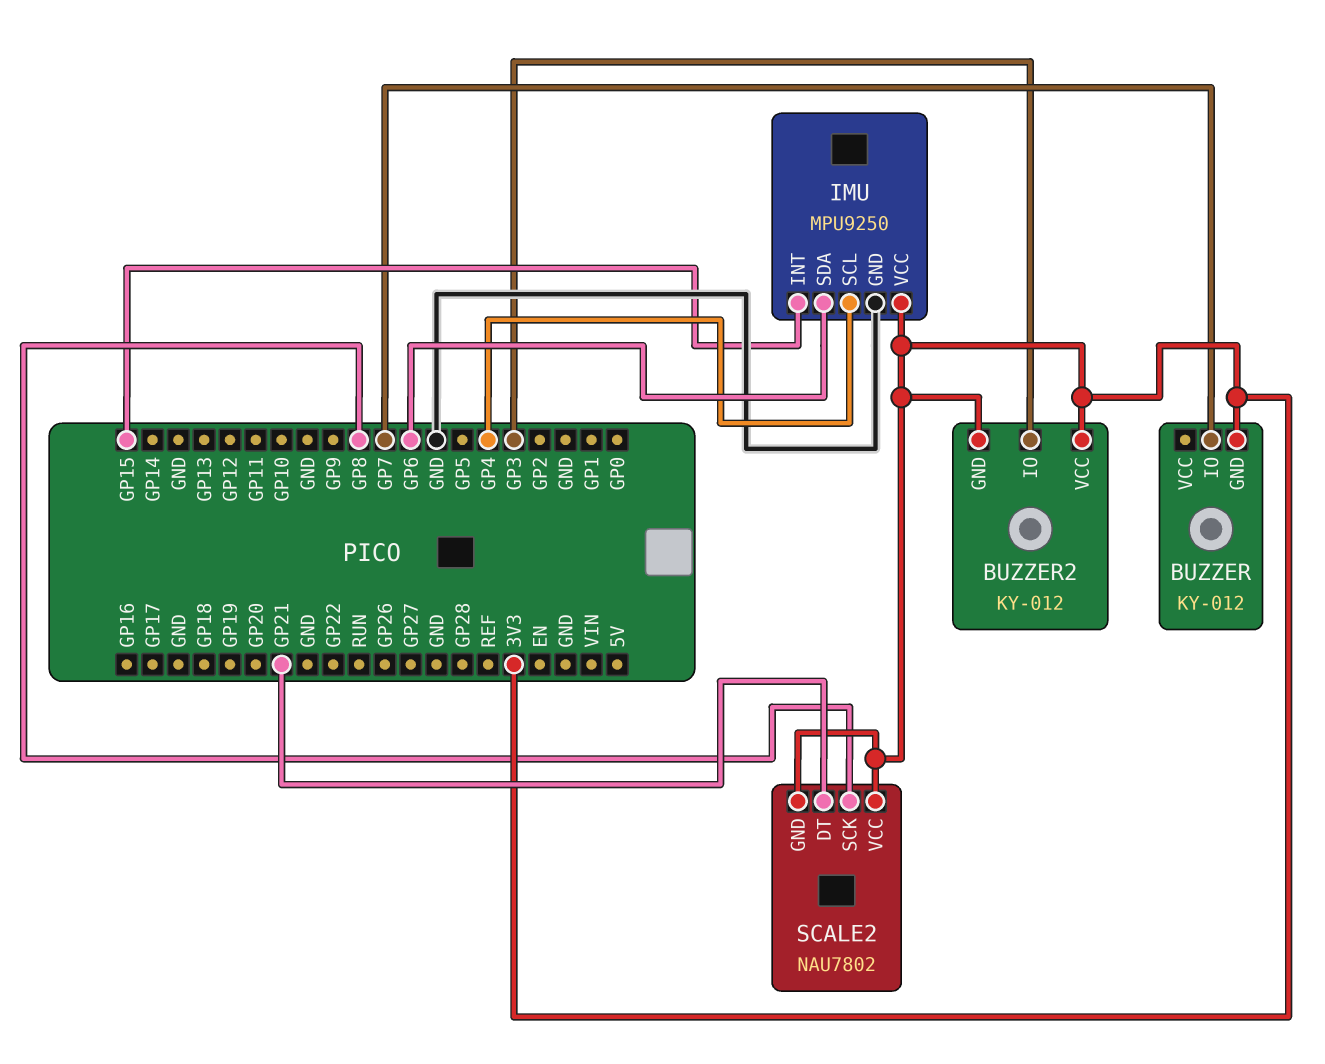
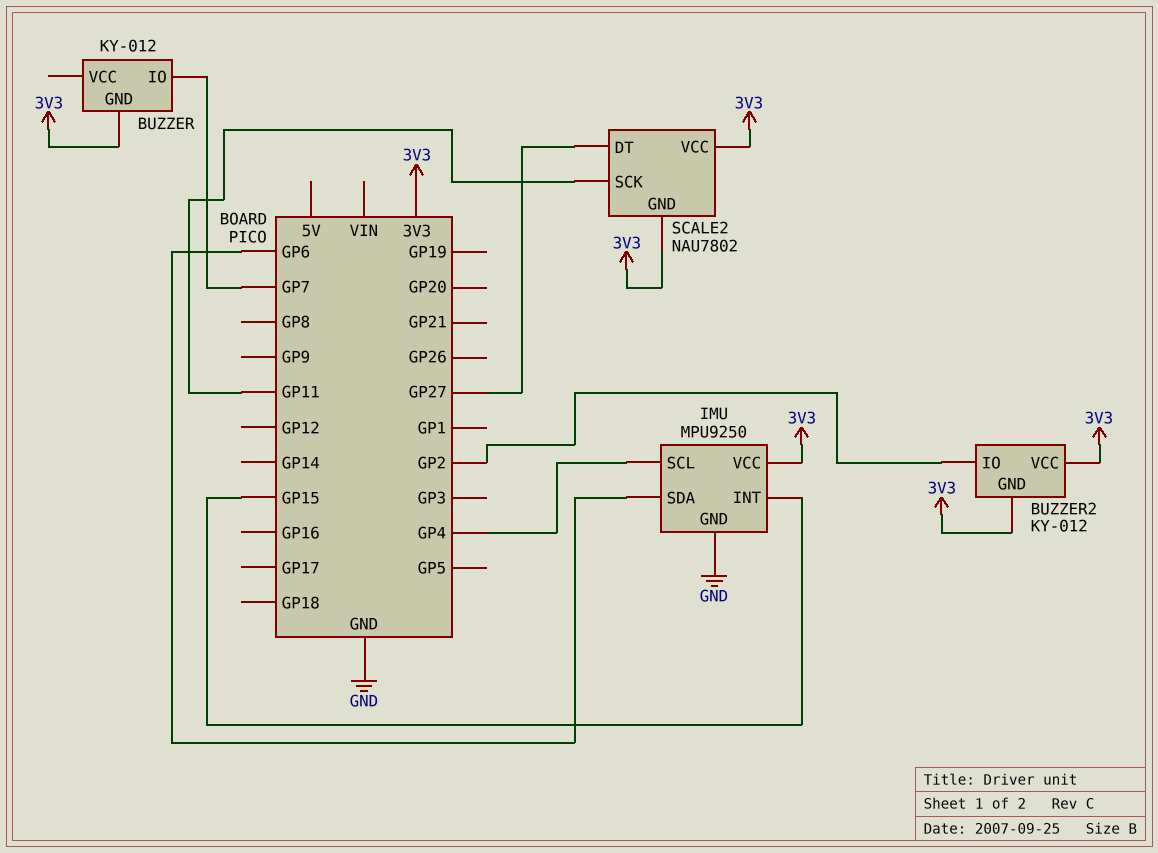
BUZZER2 pin IO: GP3 -> GP2
SCALE2 pin DT: GP21 -> GP27
SCALE2 pin SCK: GP8 -> GP11

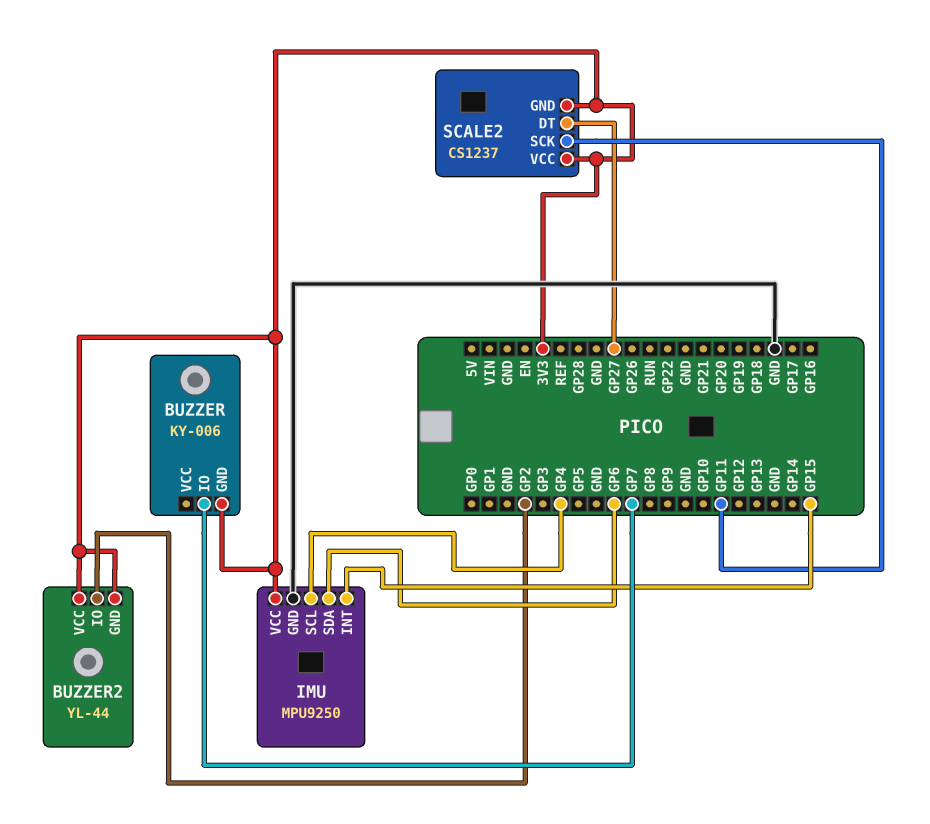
BUZZER: KY-012 -> KY-006
BUZZER2: KY-012 -> YL-44
SCALE2: NAU7802 -> CS1237

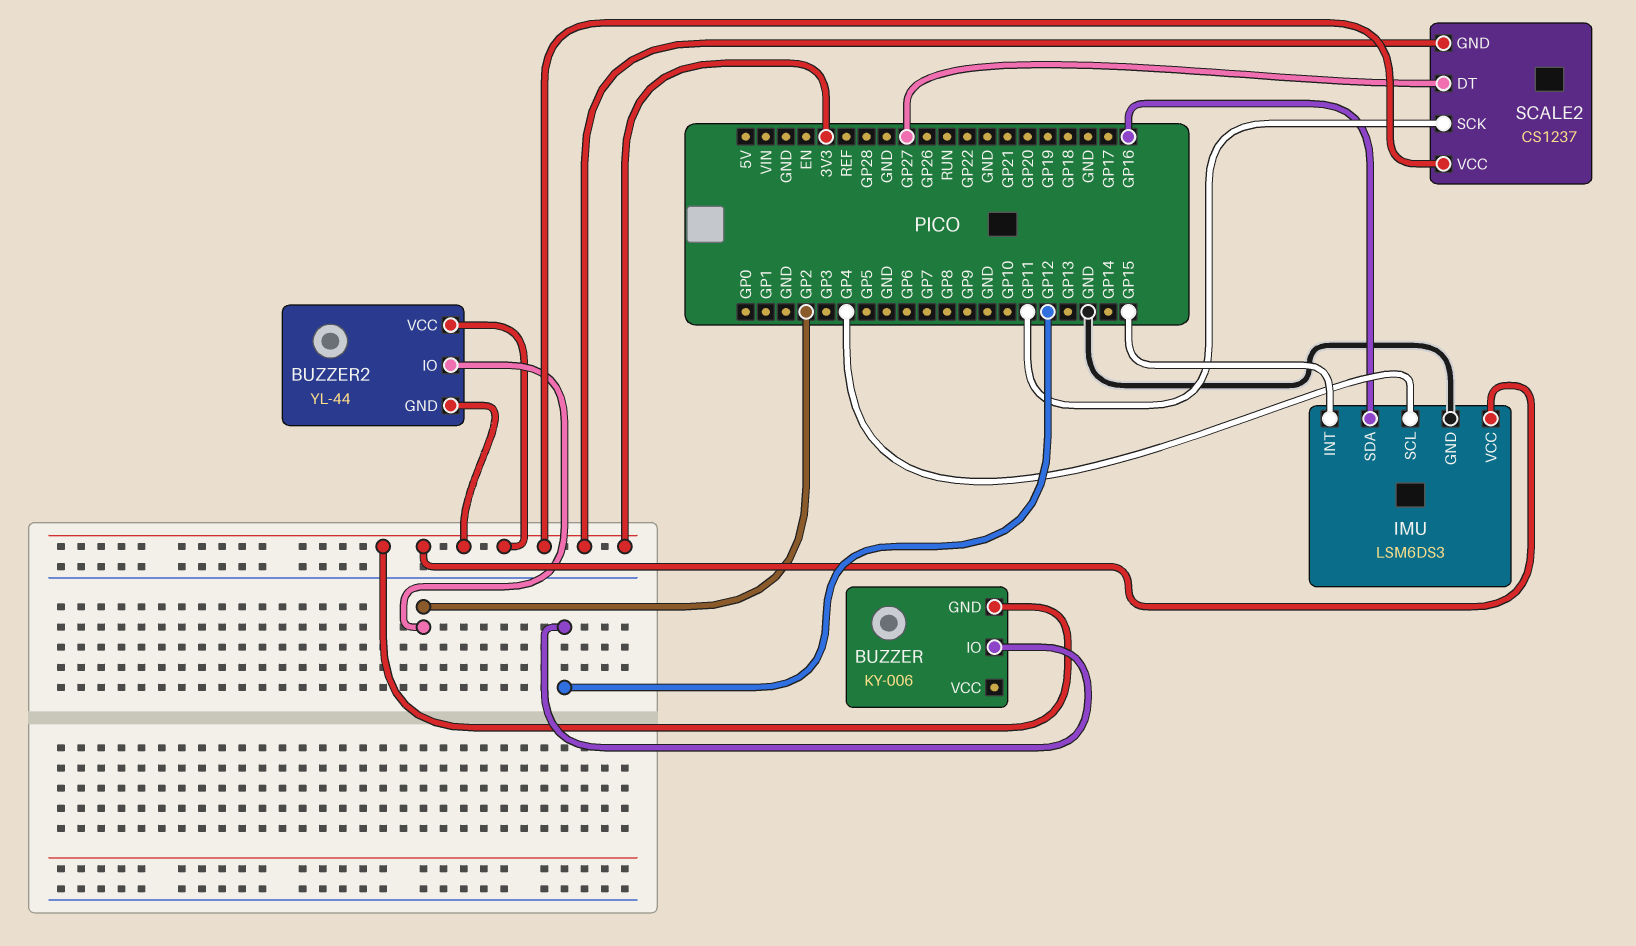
BUZZER pin IO: GP7 -> GP12
IMU: MPU9250 -> LSM6DS3
IMU pin SDA: GP6 -> GP16

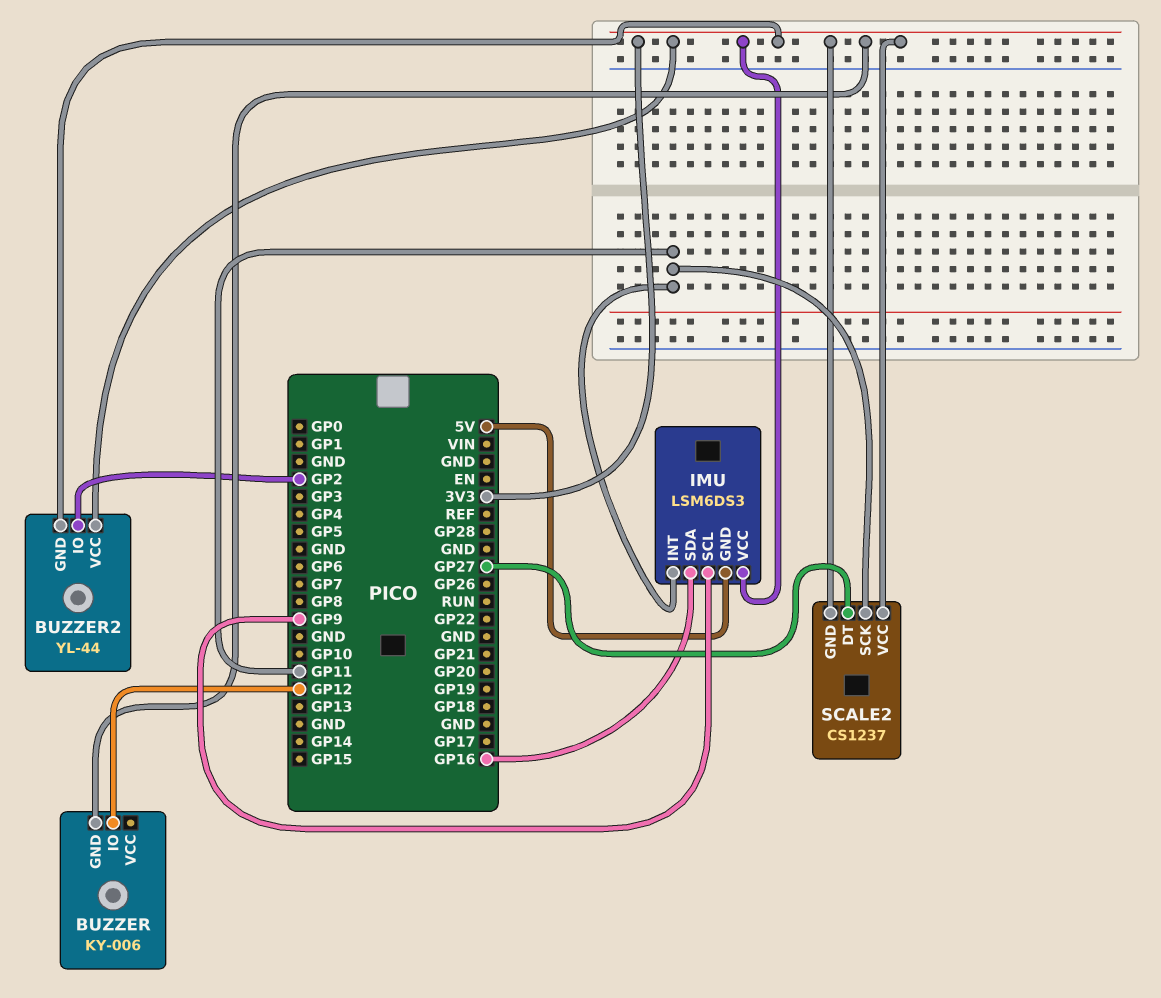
IMU pin GND: GND -> 5V
IMU pin INT: GP15 -> GP11
IMU pin SCL: GP4 -> GP9

